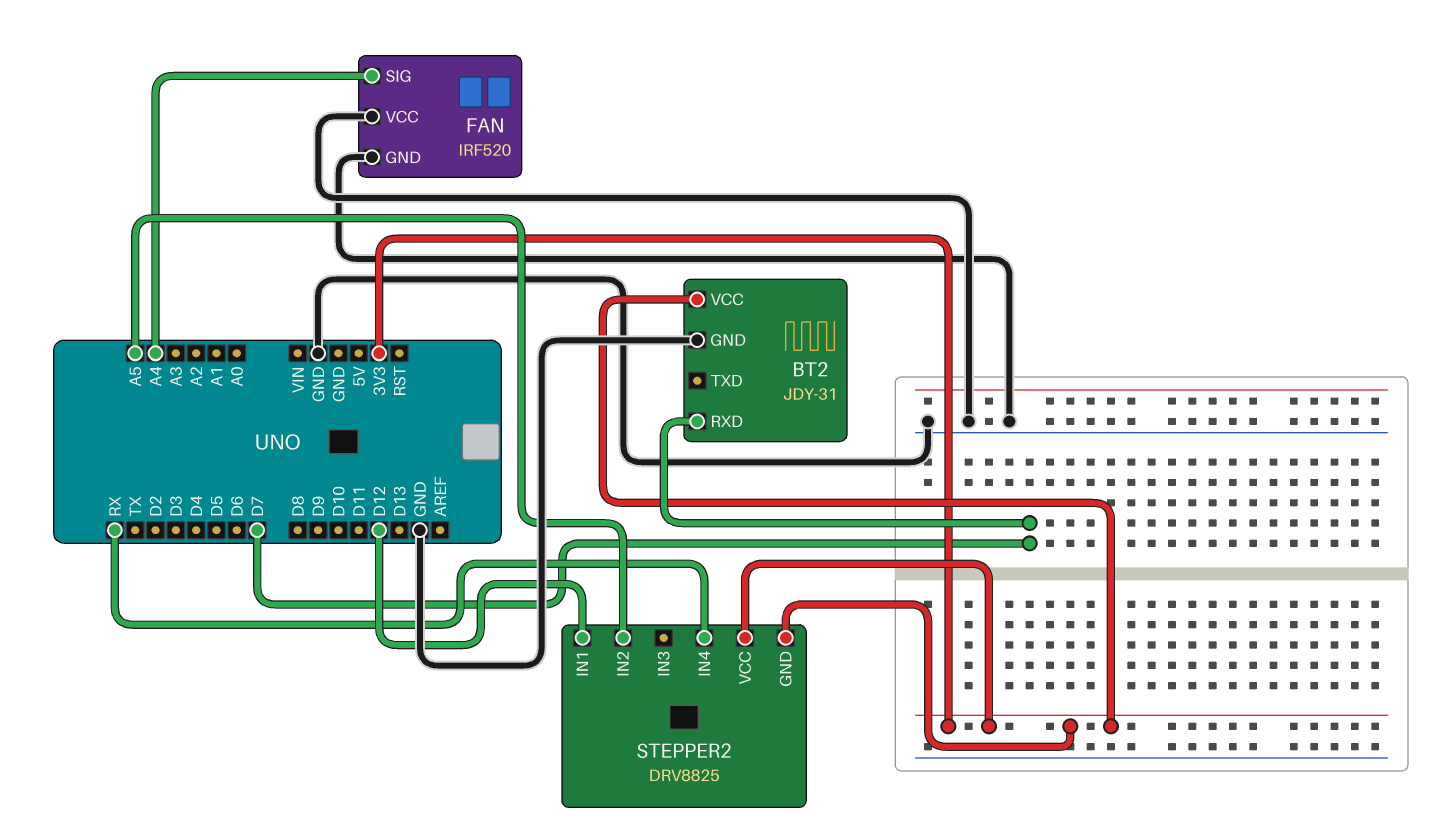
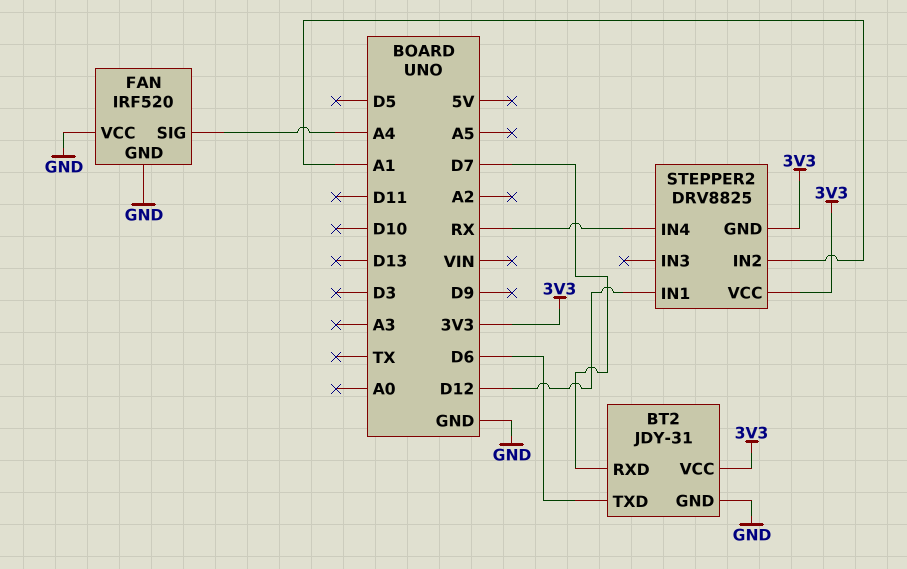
BT2 pin TXD: none -> D6
STEPPER2 pin IN2: A5 -> A1

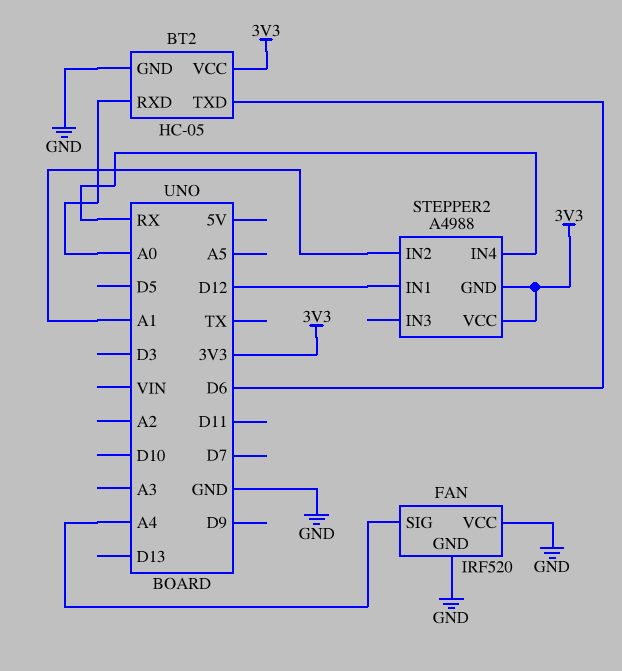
BT2: JDY-31 -> HC-05
BT2 pin RXD: D7 -> A0
STEPPER2: DRV8825 -> A4988

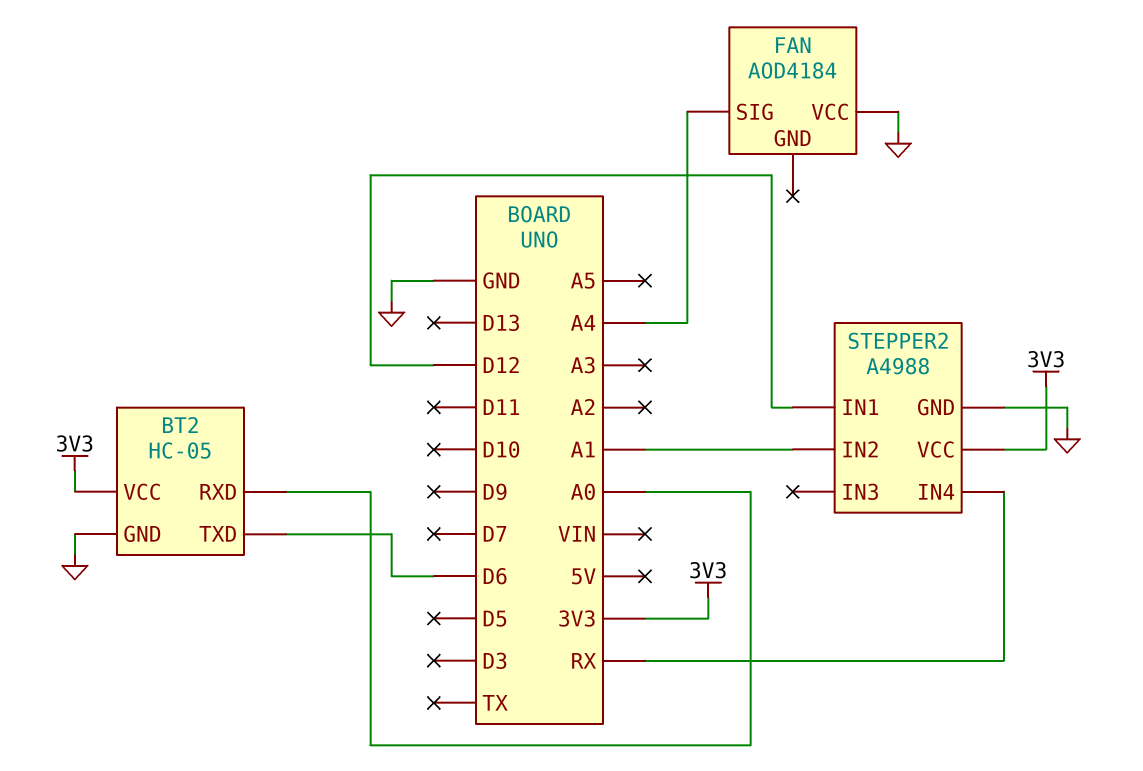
FAN: IRF520 -> AOD4184
FAN pin GND: GND -> none
STEPPER2 pin GND: 3V3 -> GND

